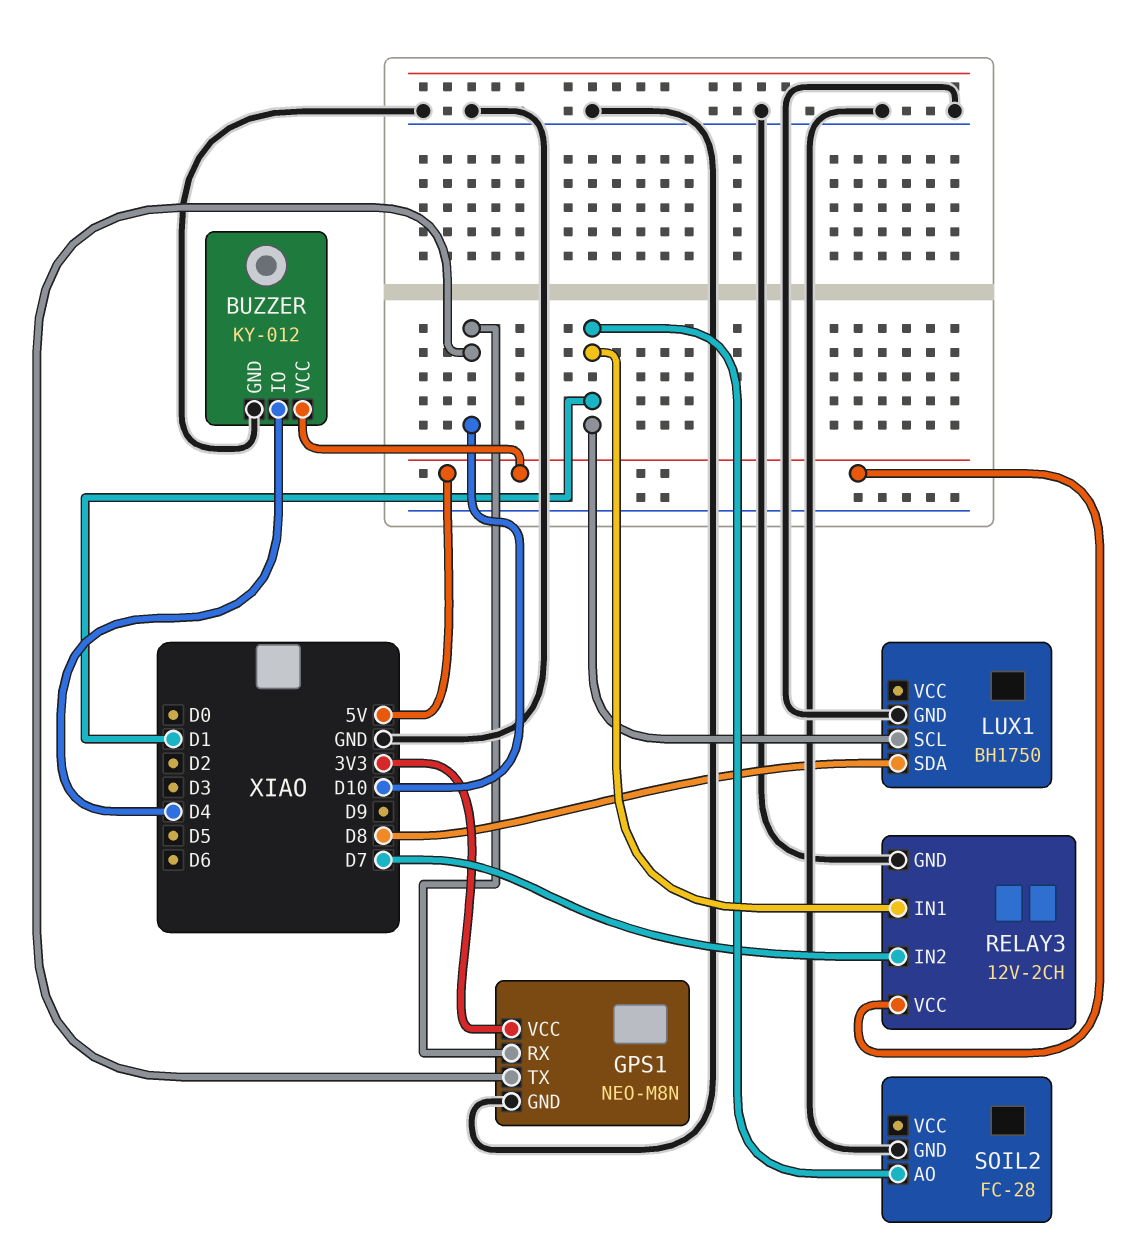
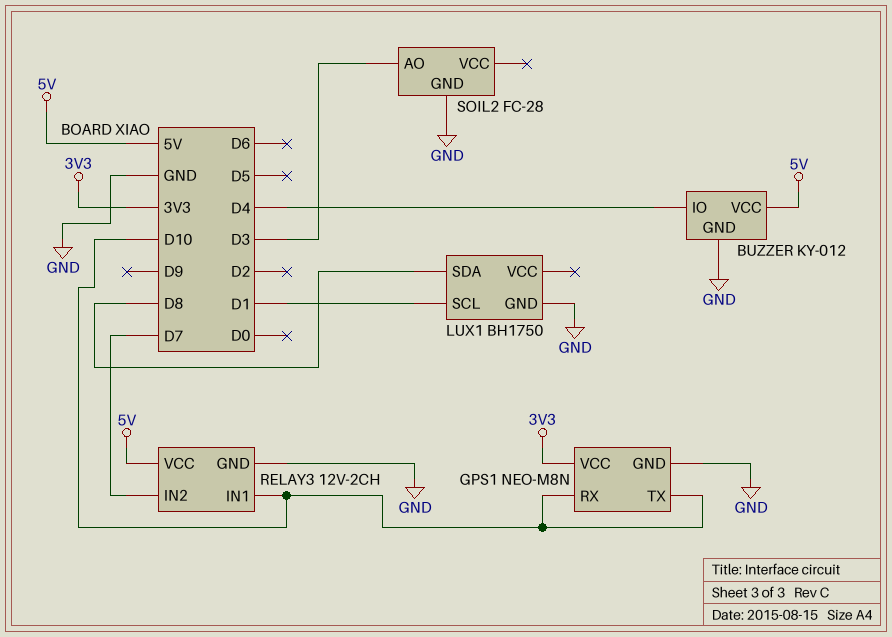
RELAY3 pin IN1: D1 -> D10
SOIL2 pin AO: D1 -> D3

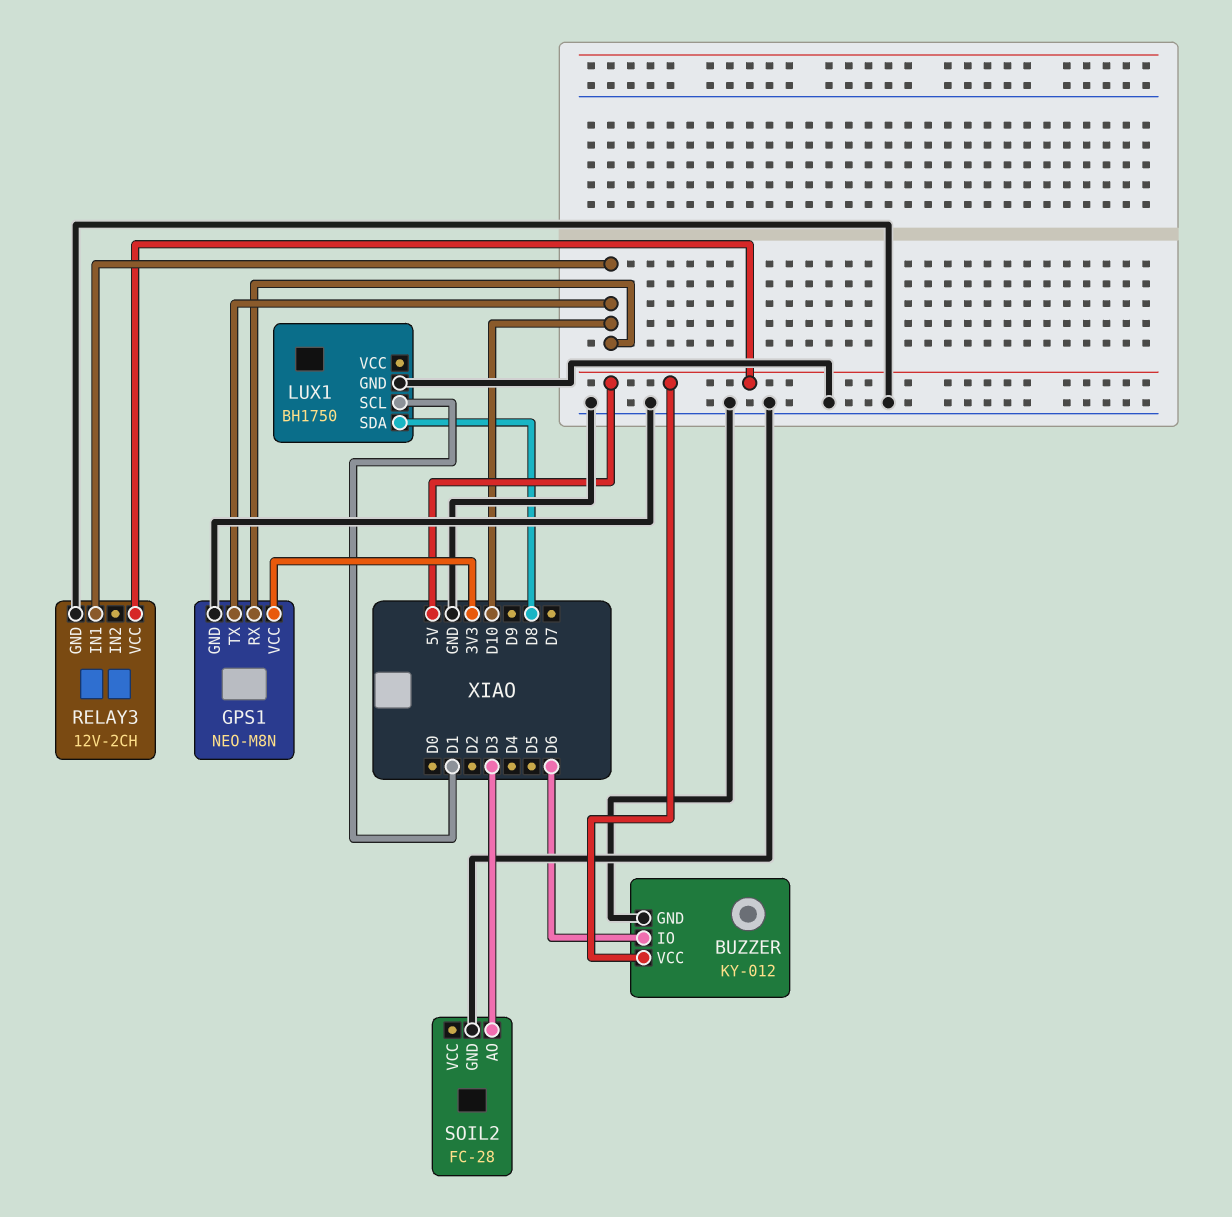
BUZZER pin IO: D4 -> D6
RELAY3 pin IN2: D7 -> none

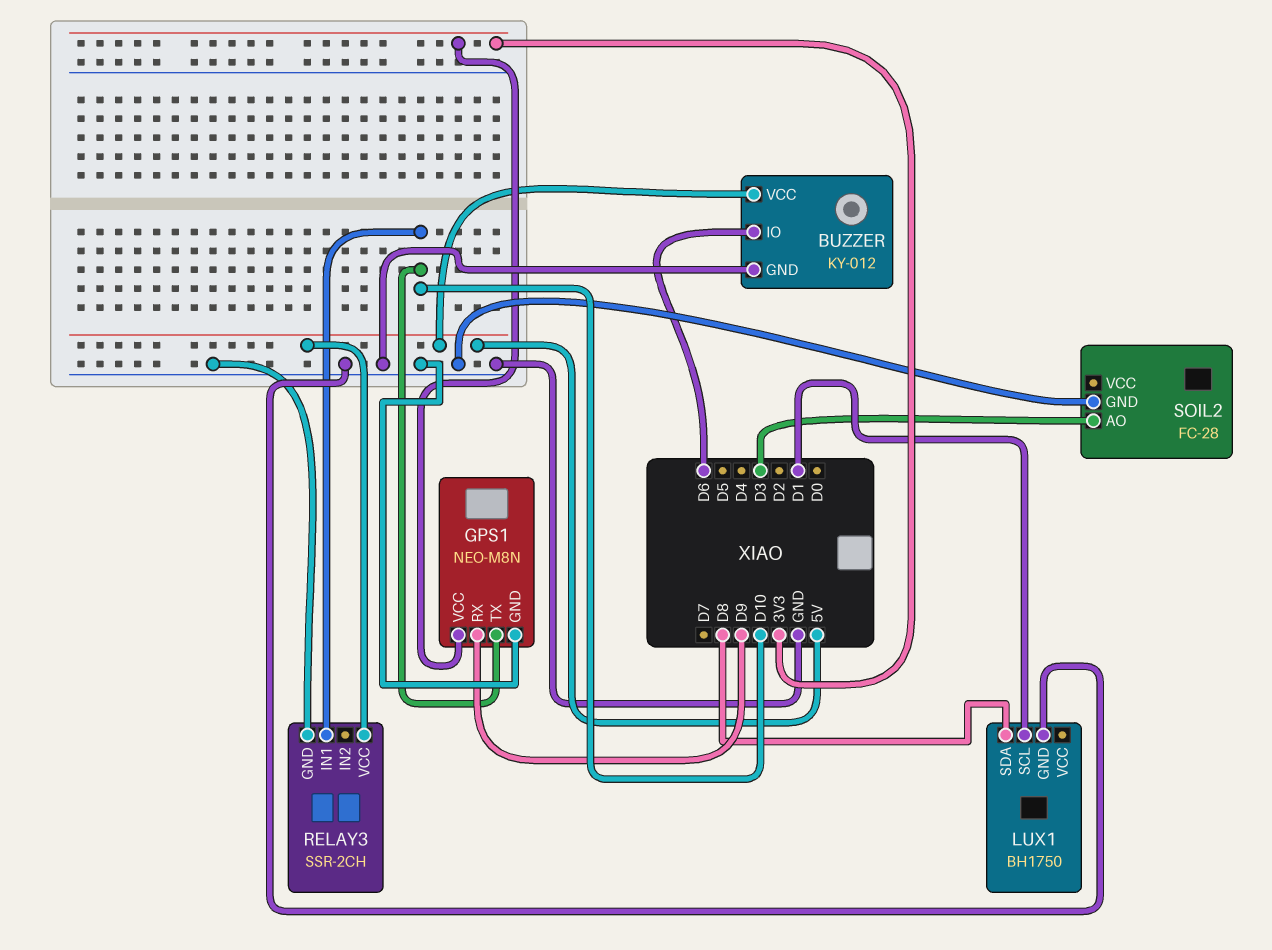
GPS1 pin RX: D10 -> D9
RELAY3: 12V-2CH -> SSR-2CH

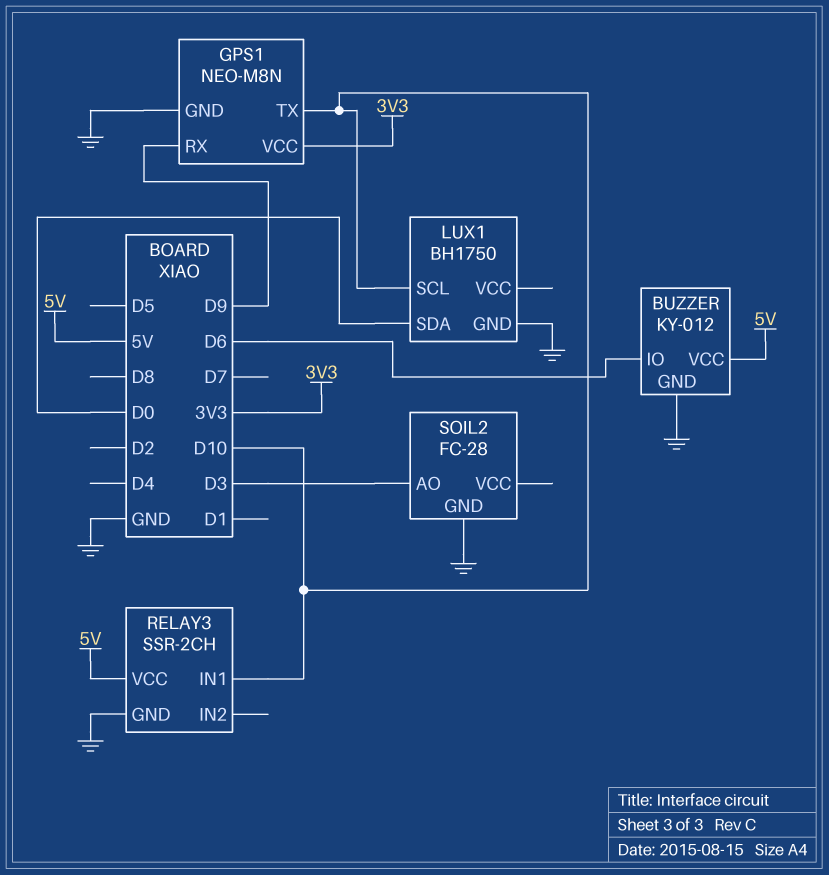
LUX1 pin SCL: D1 -> D10
LUX1 pin SDA: D8 -> D0

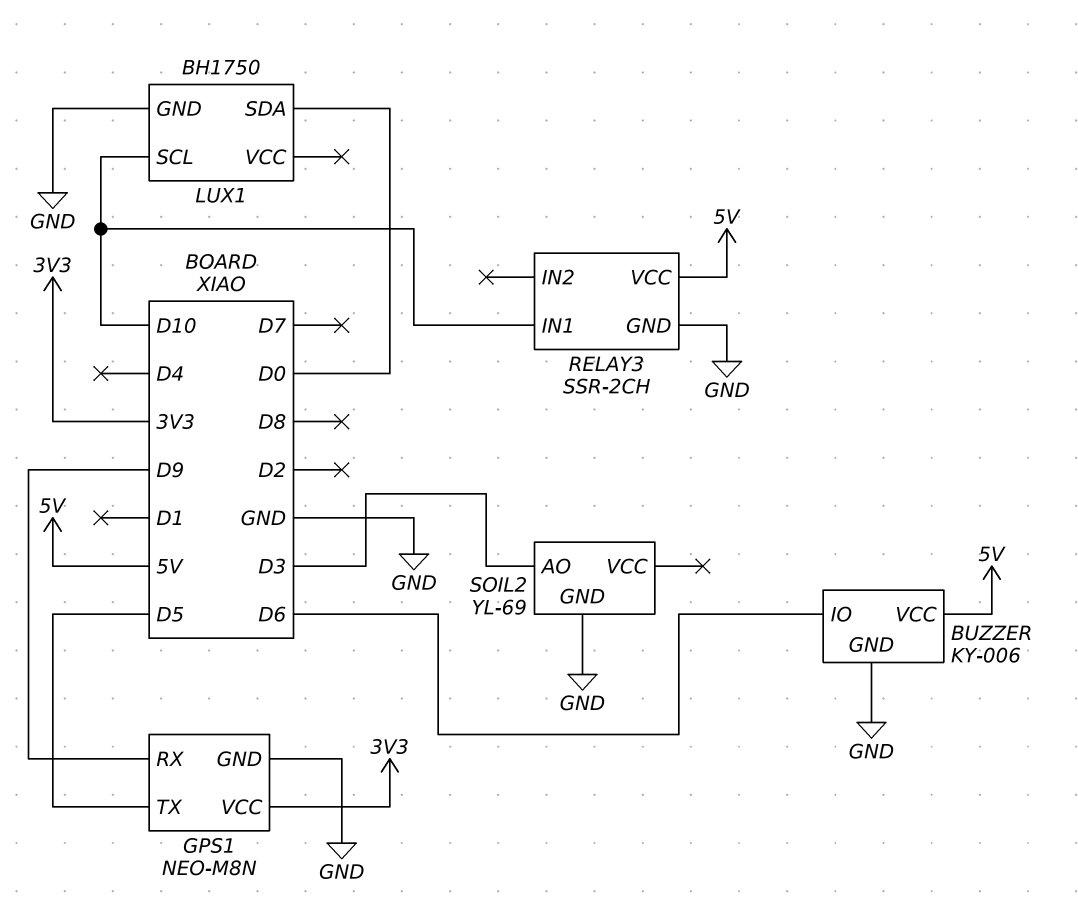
BUZZER: KY-012 -> KY-006
GPS1 pin TX: D10 -> D5
SOIL2: FC-28 -> YL-69

